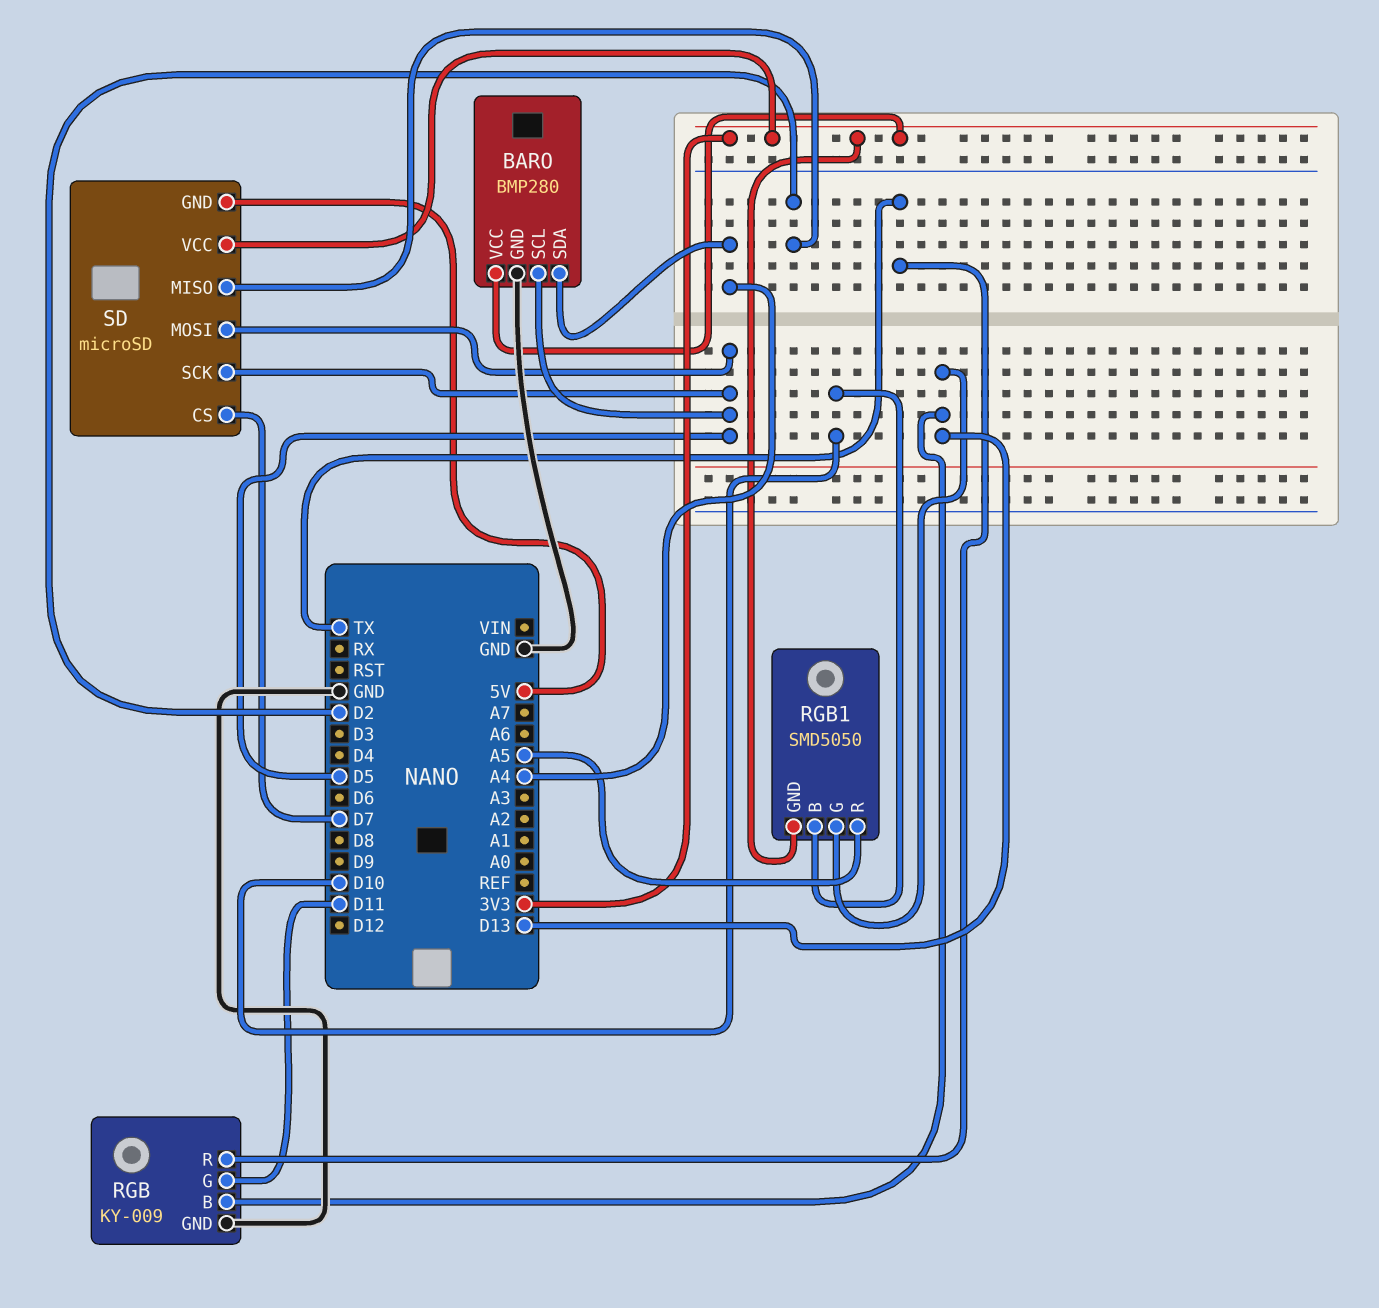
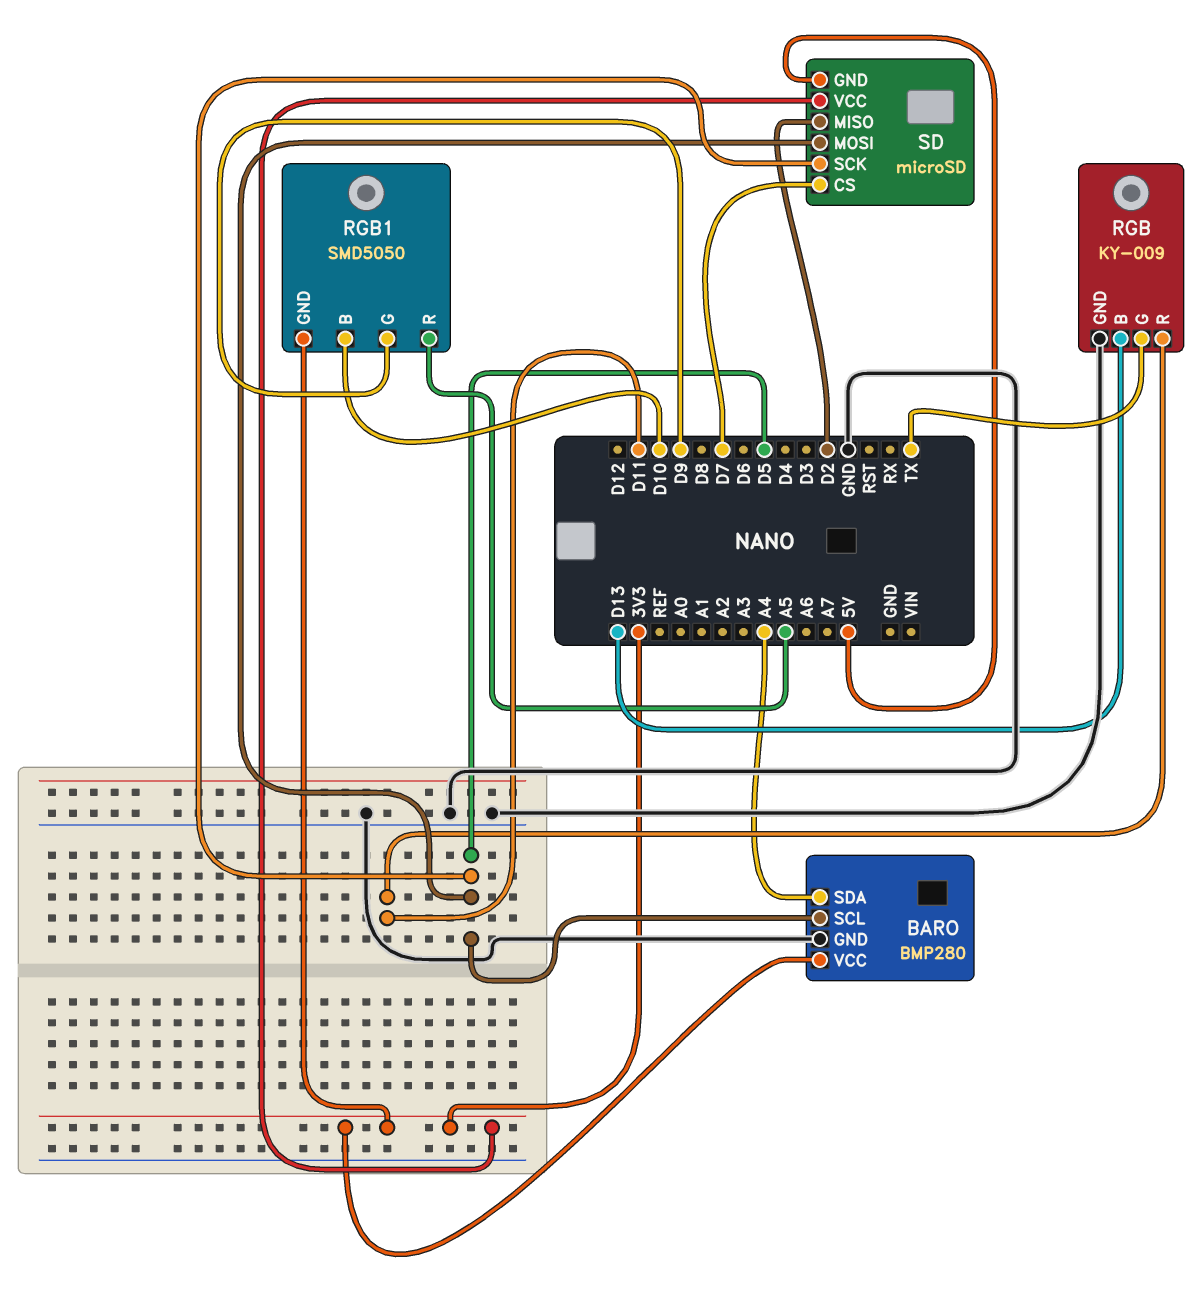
RGB pin G: D11 -> TX
RGB pin R: TX -> D11
RGB1 pin G: D13 -> D9

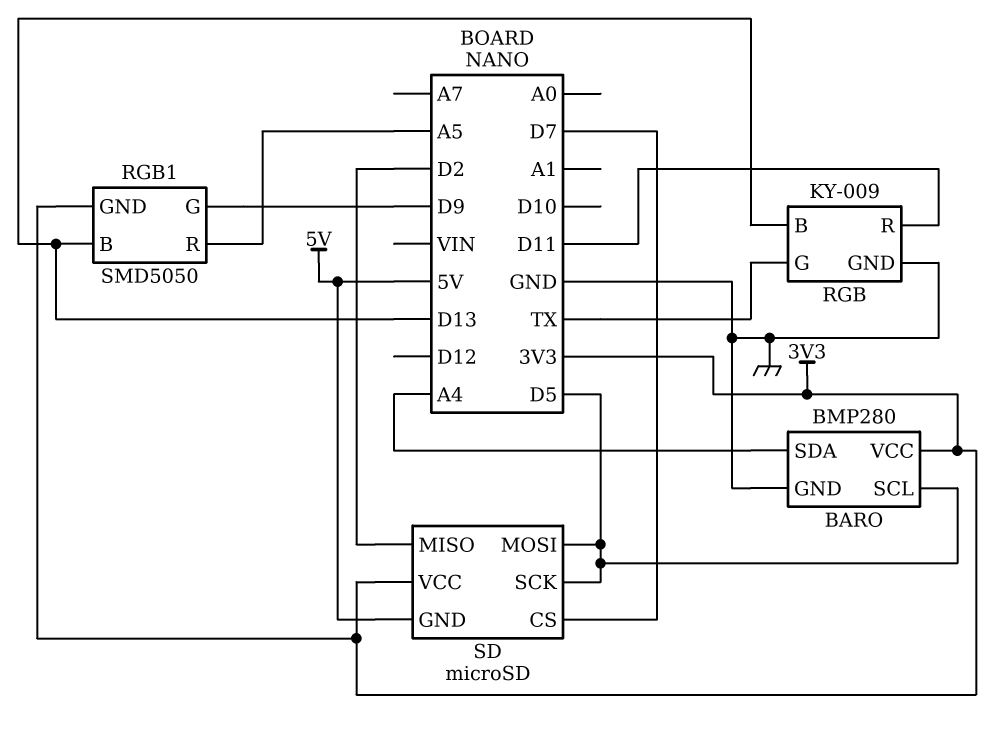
RGB1 pin B: D10 -> D13

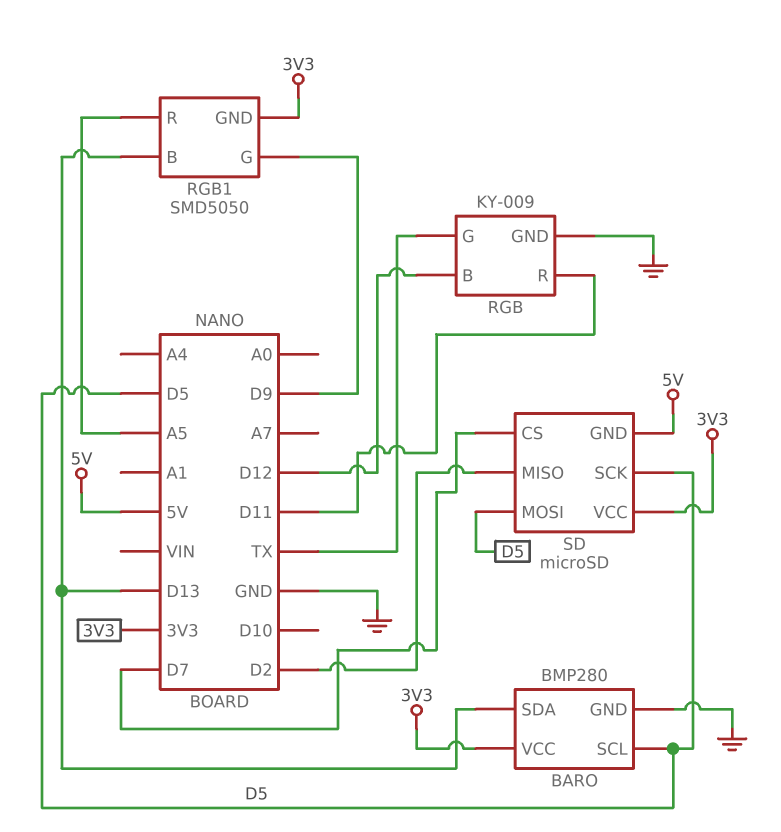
BARO pin SDA: A4 -> D13
RGB pin B: D13 -> D12

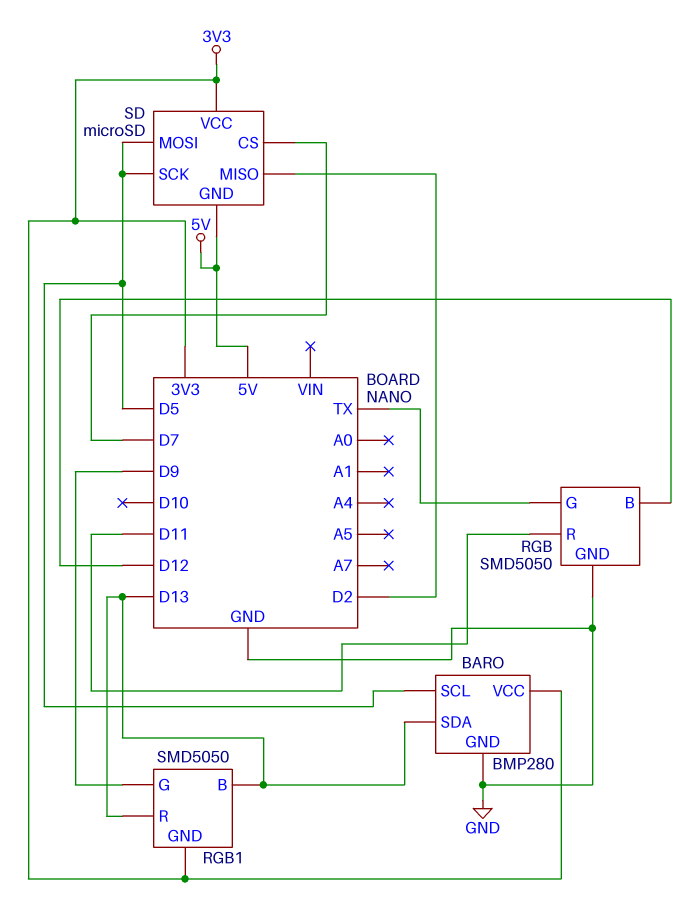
RGB: KY-009 -> SMD5050
RGB1 pin R: A5 -> D13

